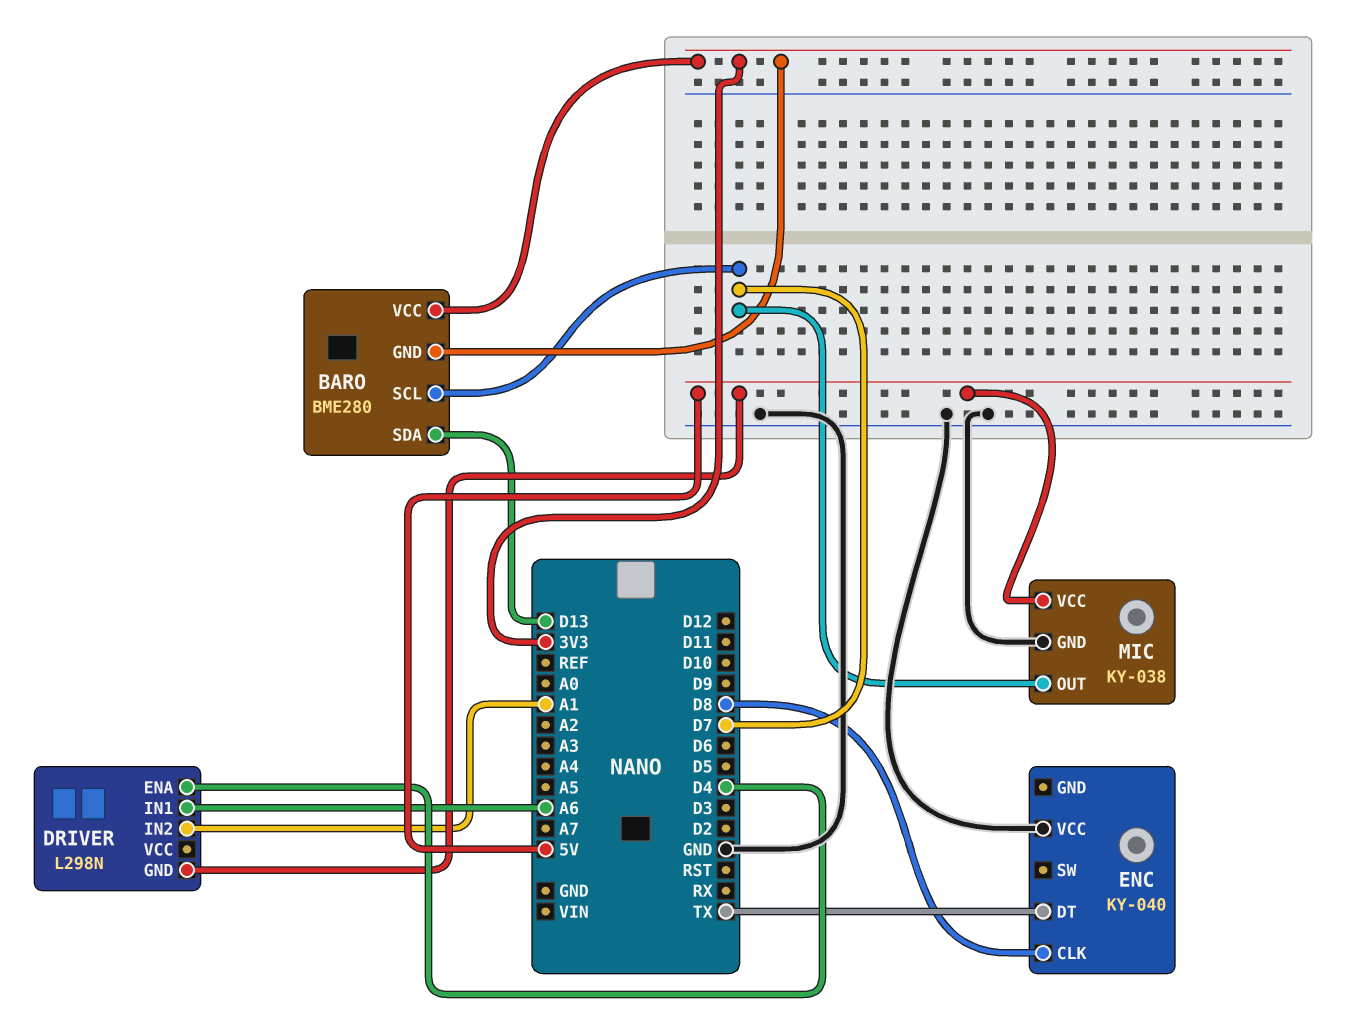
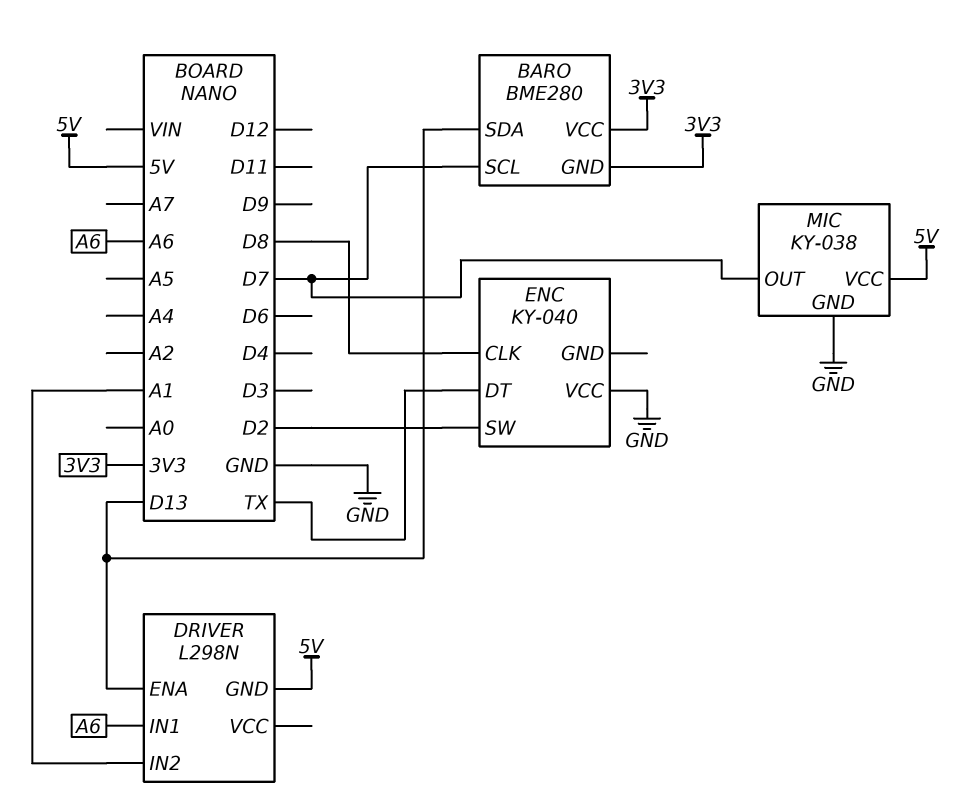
DRIVER pin ENA: D4 -> D13
ENC pin SW: none -> D2

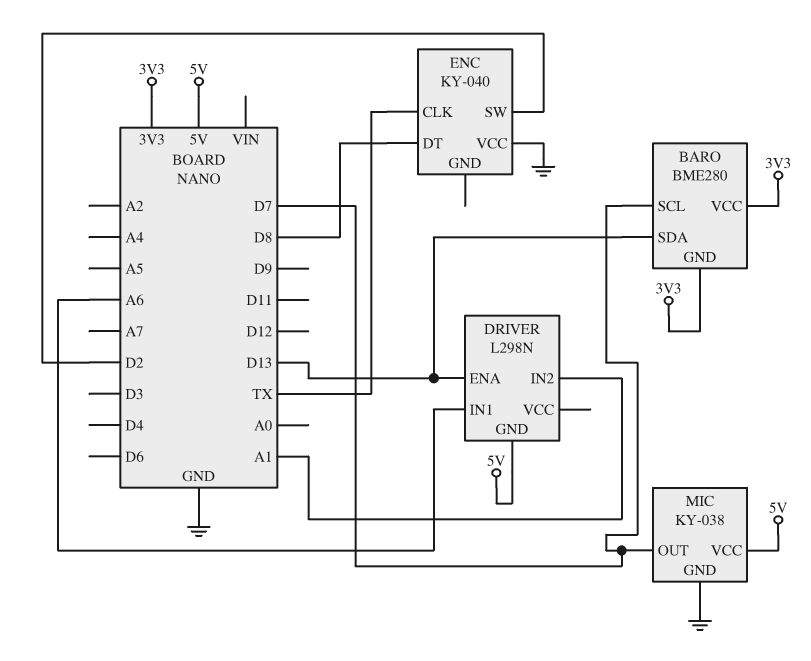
ENC pin CLK: D8 -> TX
ENC pin DT: TX -> D8

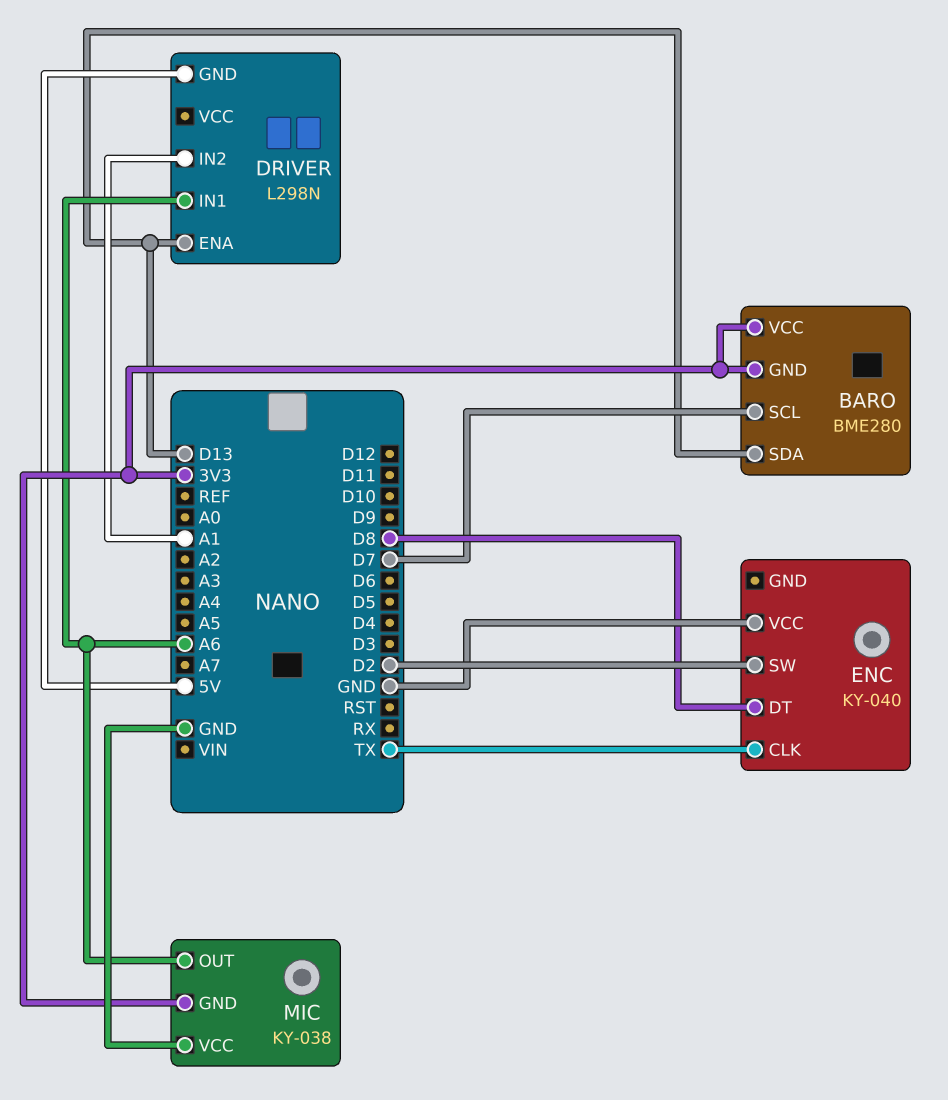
MIC pin GND: GND -> 3V3
MIC pin OUT: D7 -> A6
MIC pin VCC: 5V -> GND

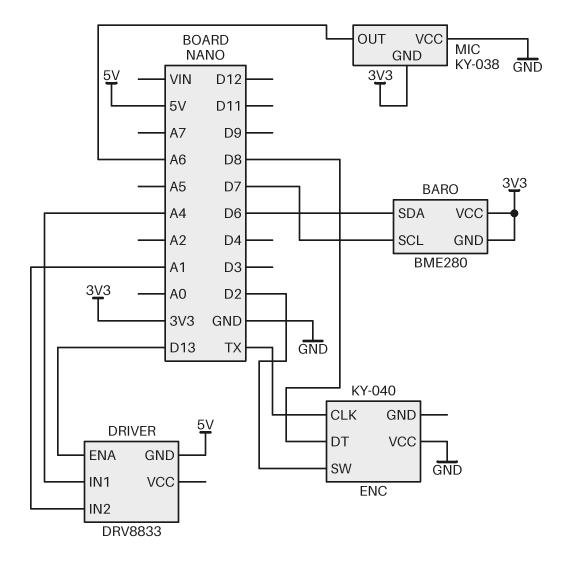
BARO pin SDA: D13 -> D6
DRIVER: L298N -> DRV8833
DRIVER pin IN1: A6 -> A4

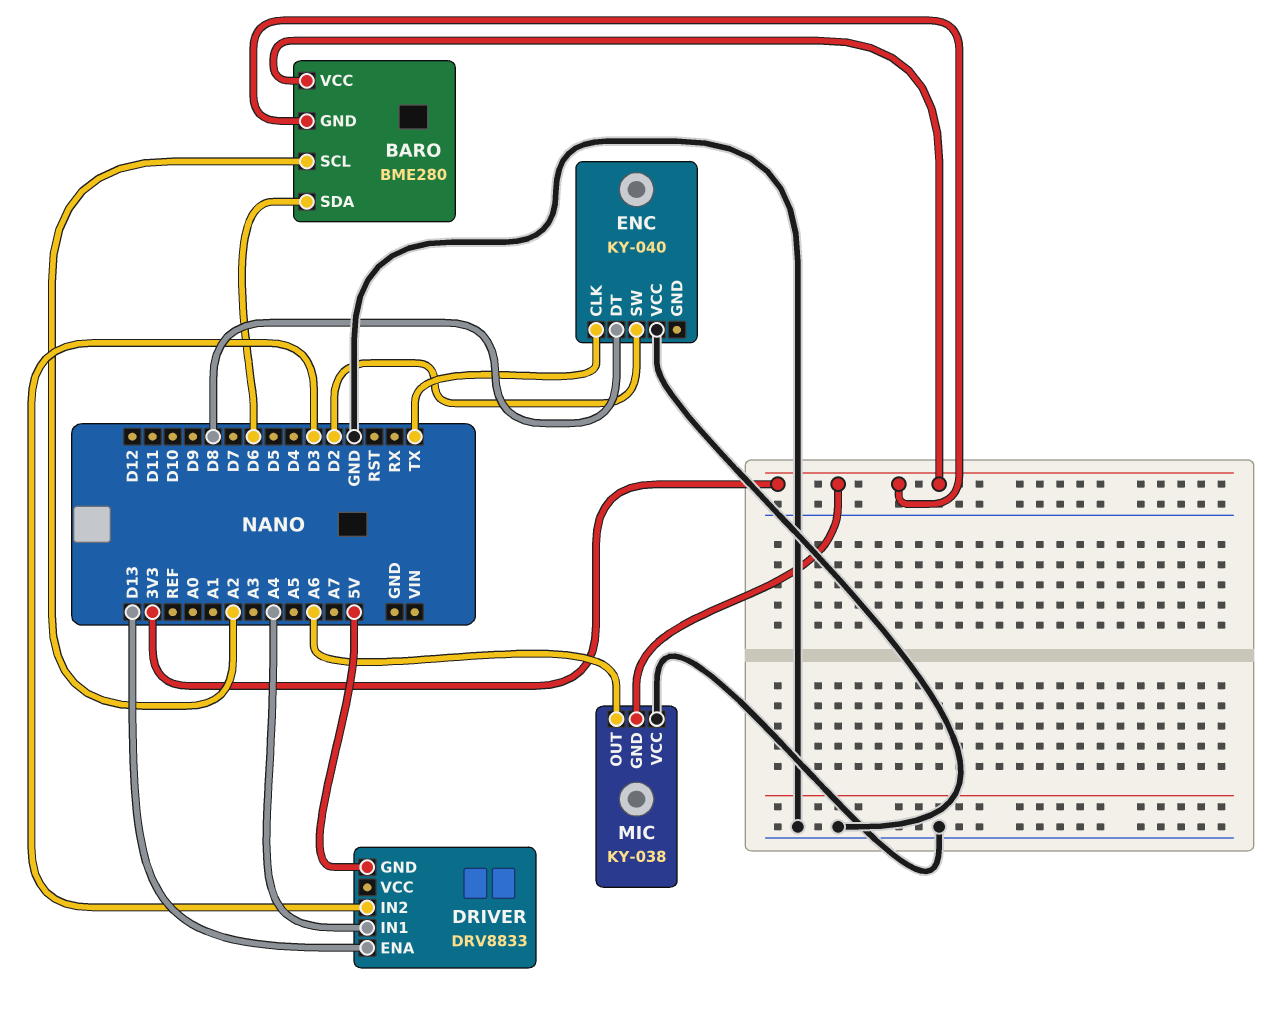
BARO pin SCL: D7 -> A2
DRIVER pin IN2: A1 -> D3

